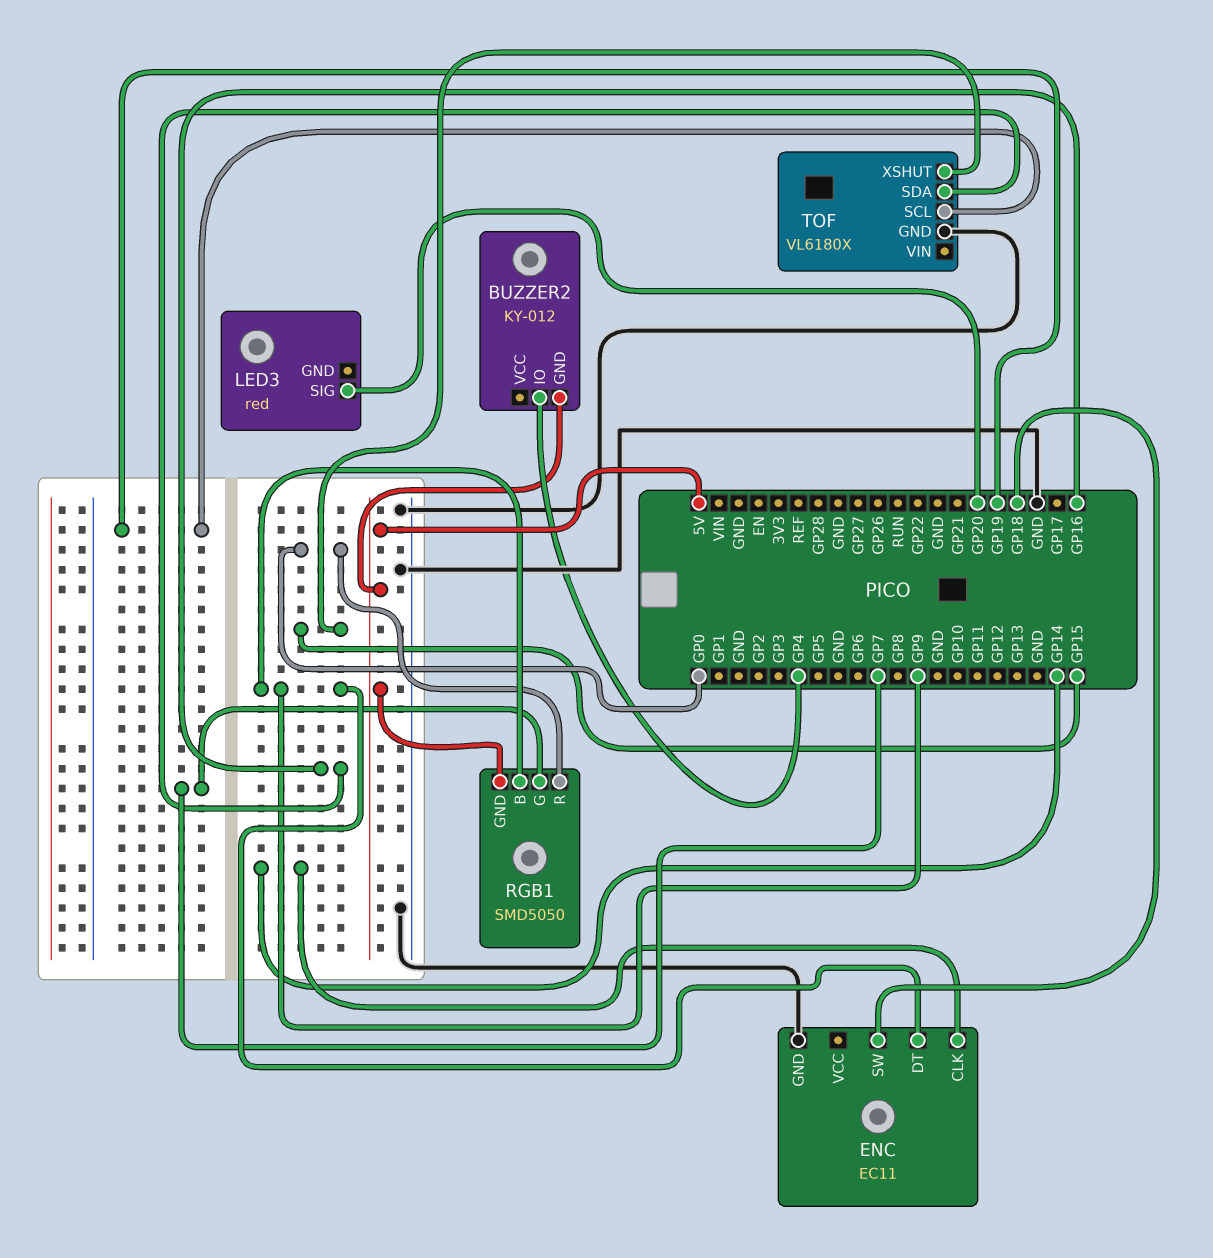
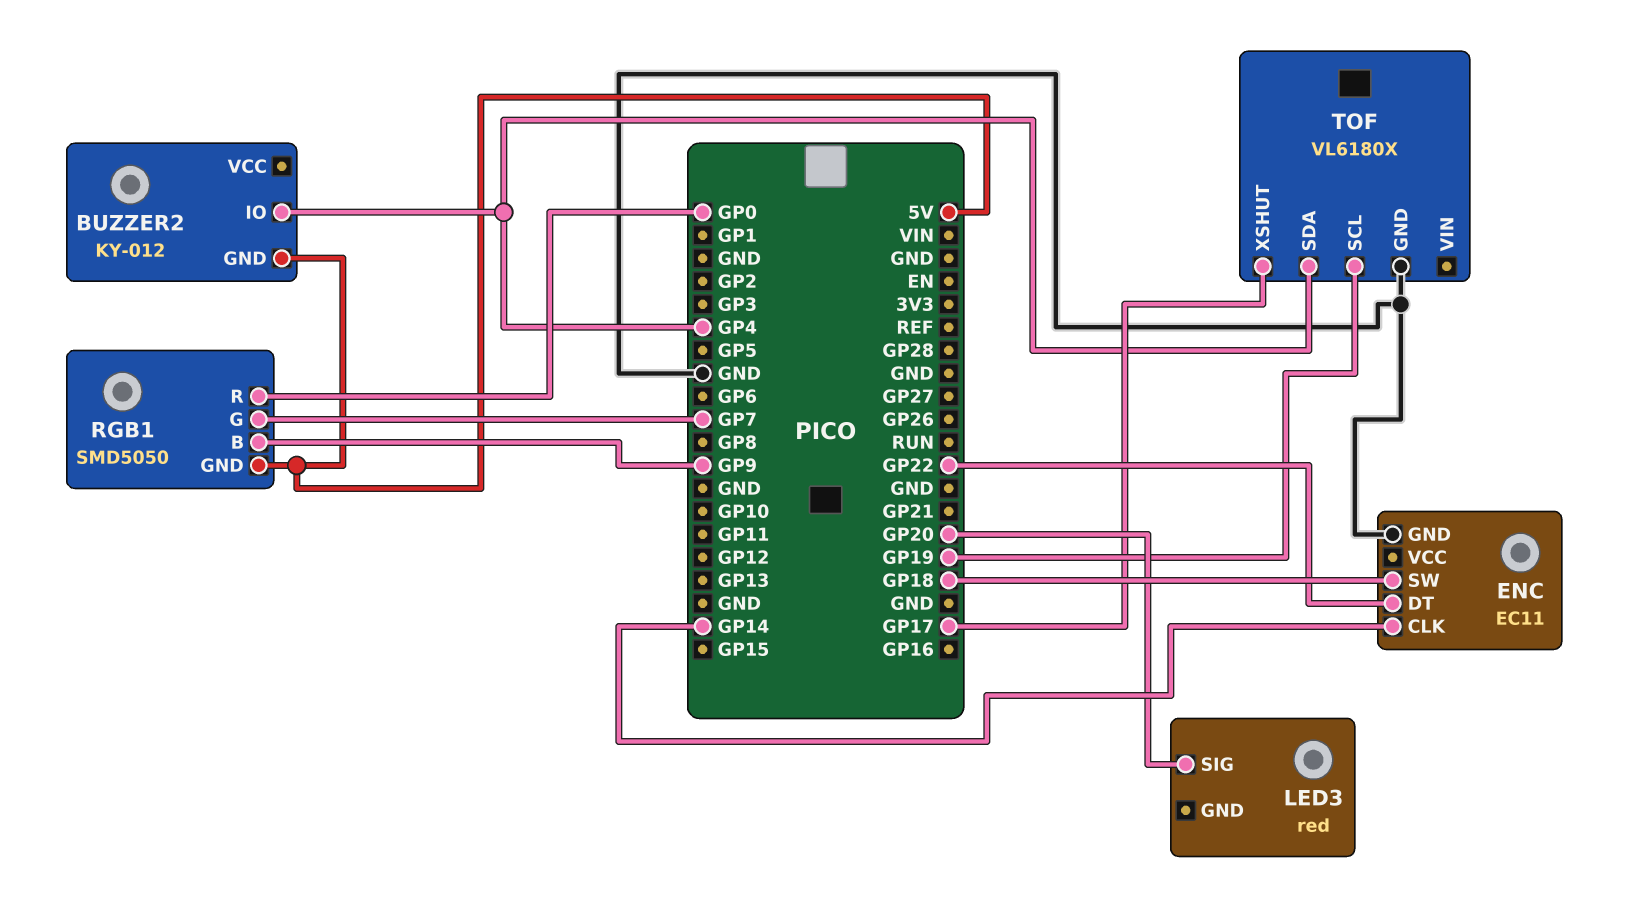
ENC pin DT: GP9 -> GP22
TOF pin SDA: GP16 -> GP4
TOF pin XSHUT: GP15 -> GP17

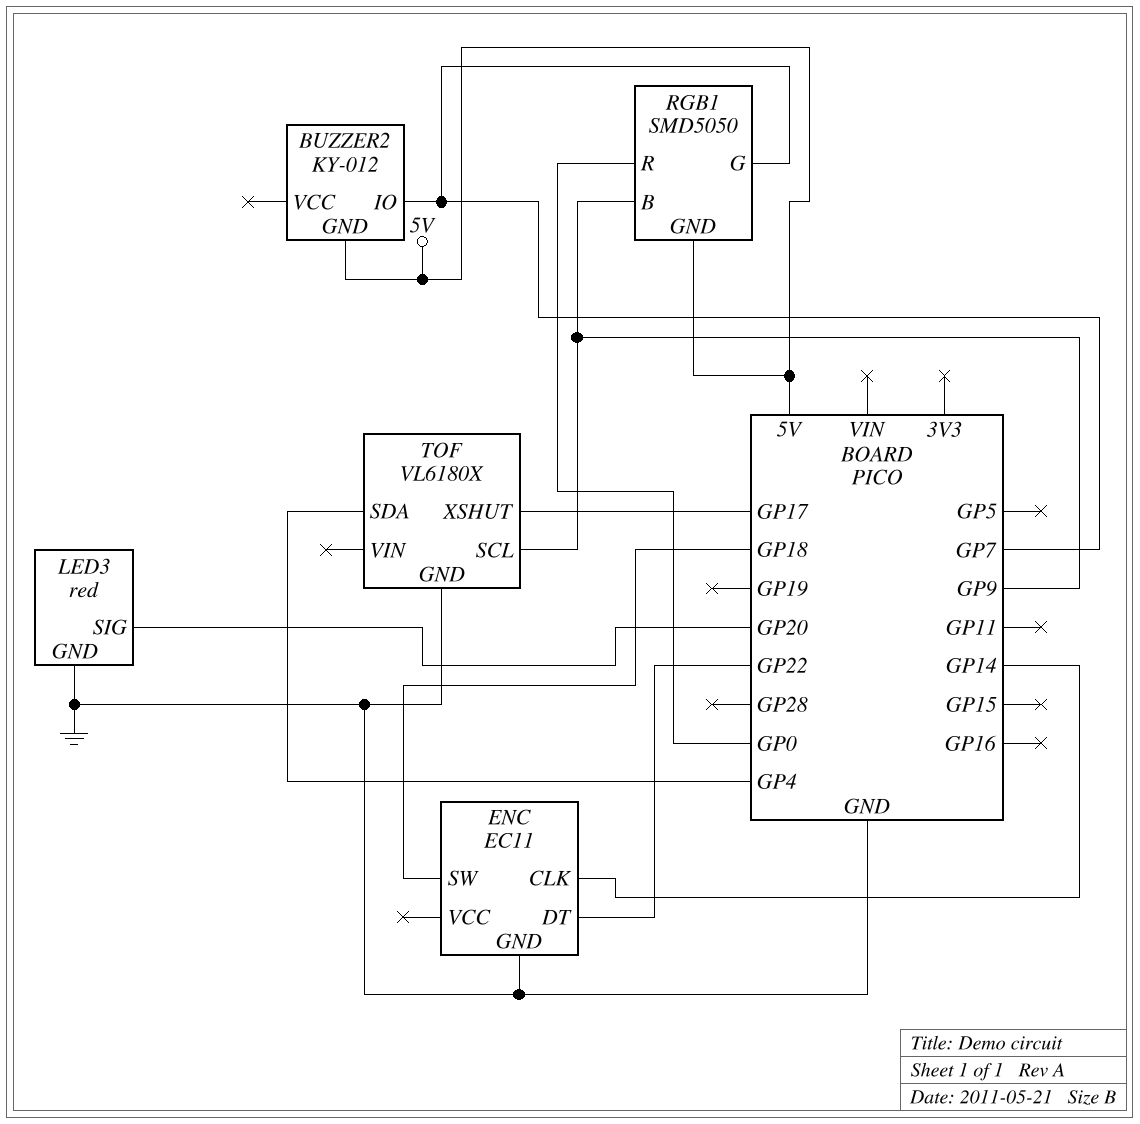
BUZZER2 pin IO: GP4 -> GP7
LED3 pin GND: none -> GND
TOF pin SCL: GP19 -> GP9

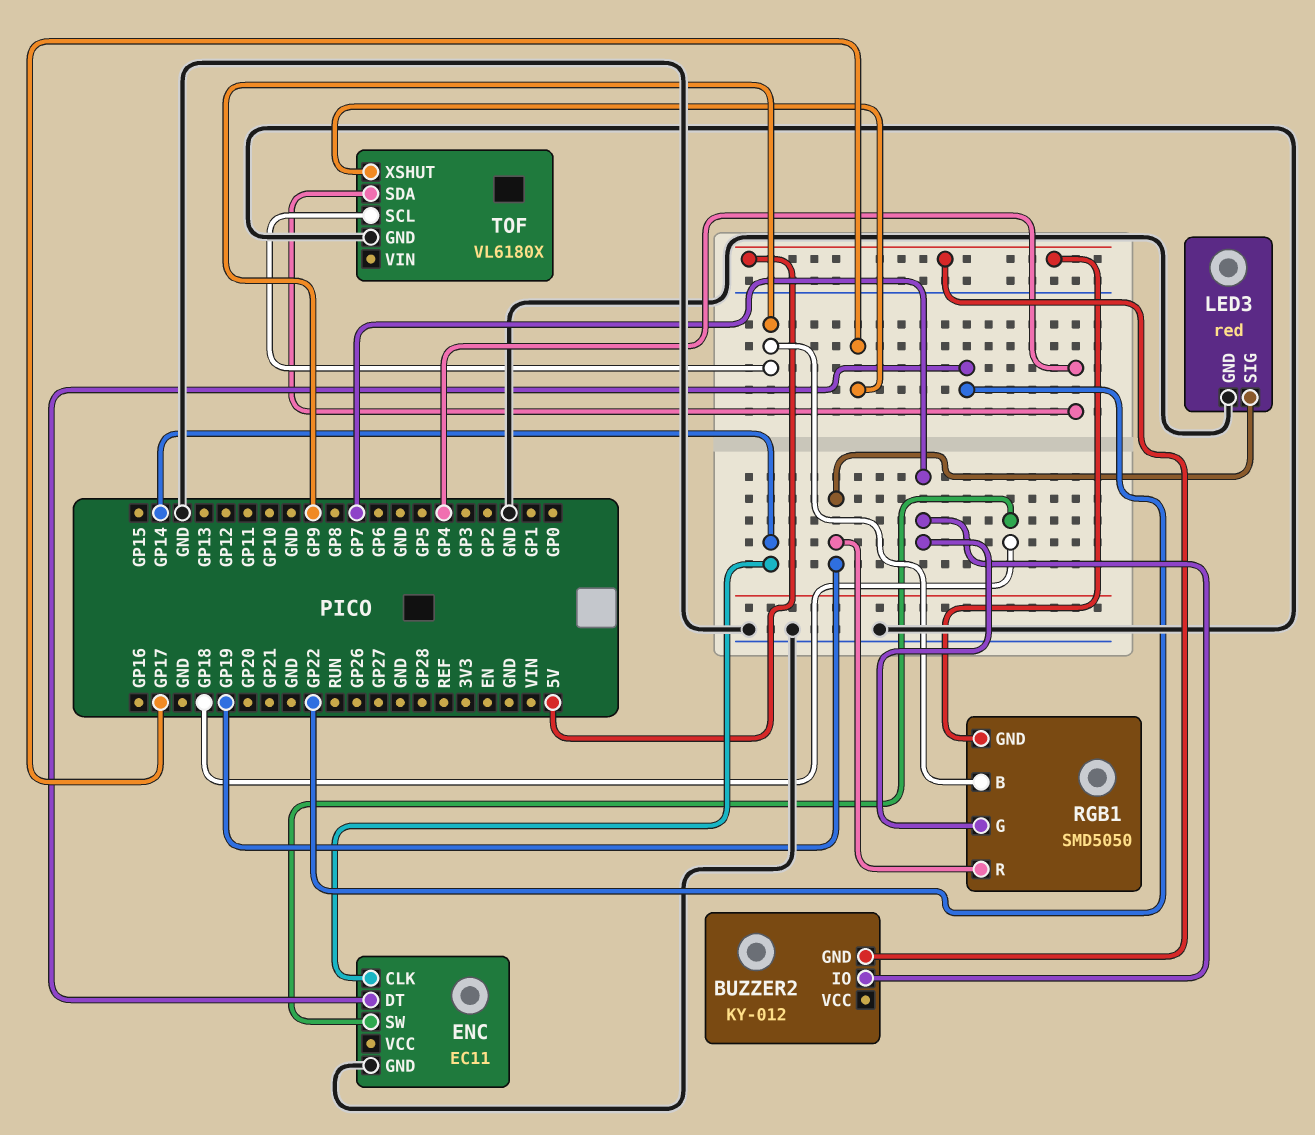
LED3 pin SIG: GP20 -> GP19
RGB1 pin R: GP0 -> GP19

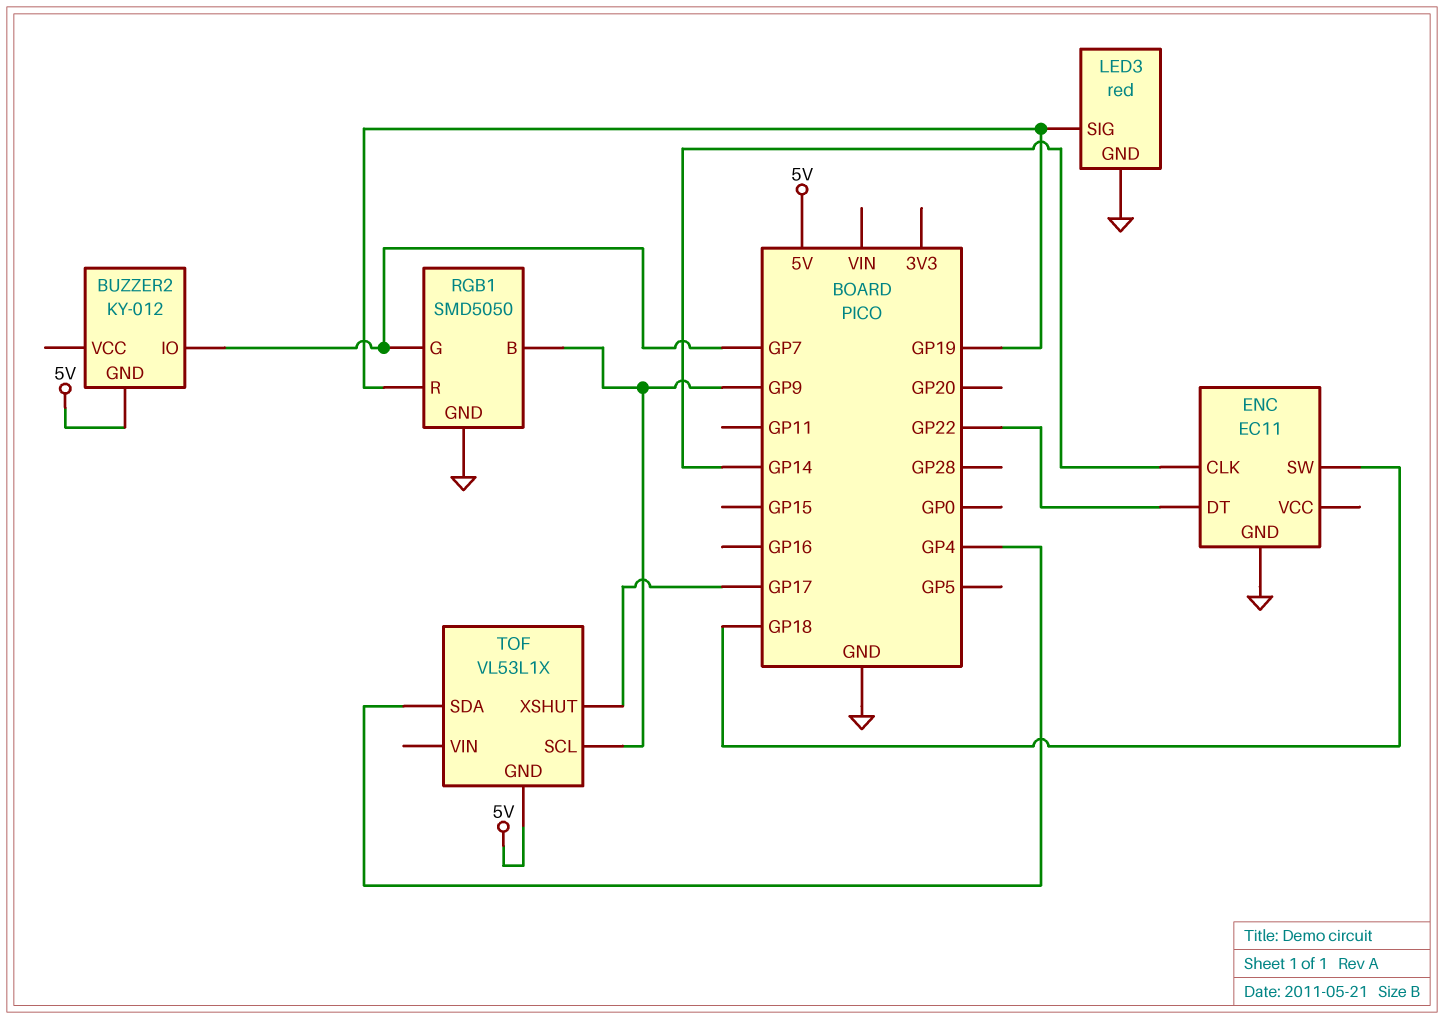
RGB1 pin GND: 5V -> GND
TOF: VL6180X -> VL53L1X
TOF pin GND: GND -> 5V

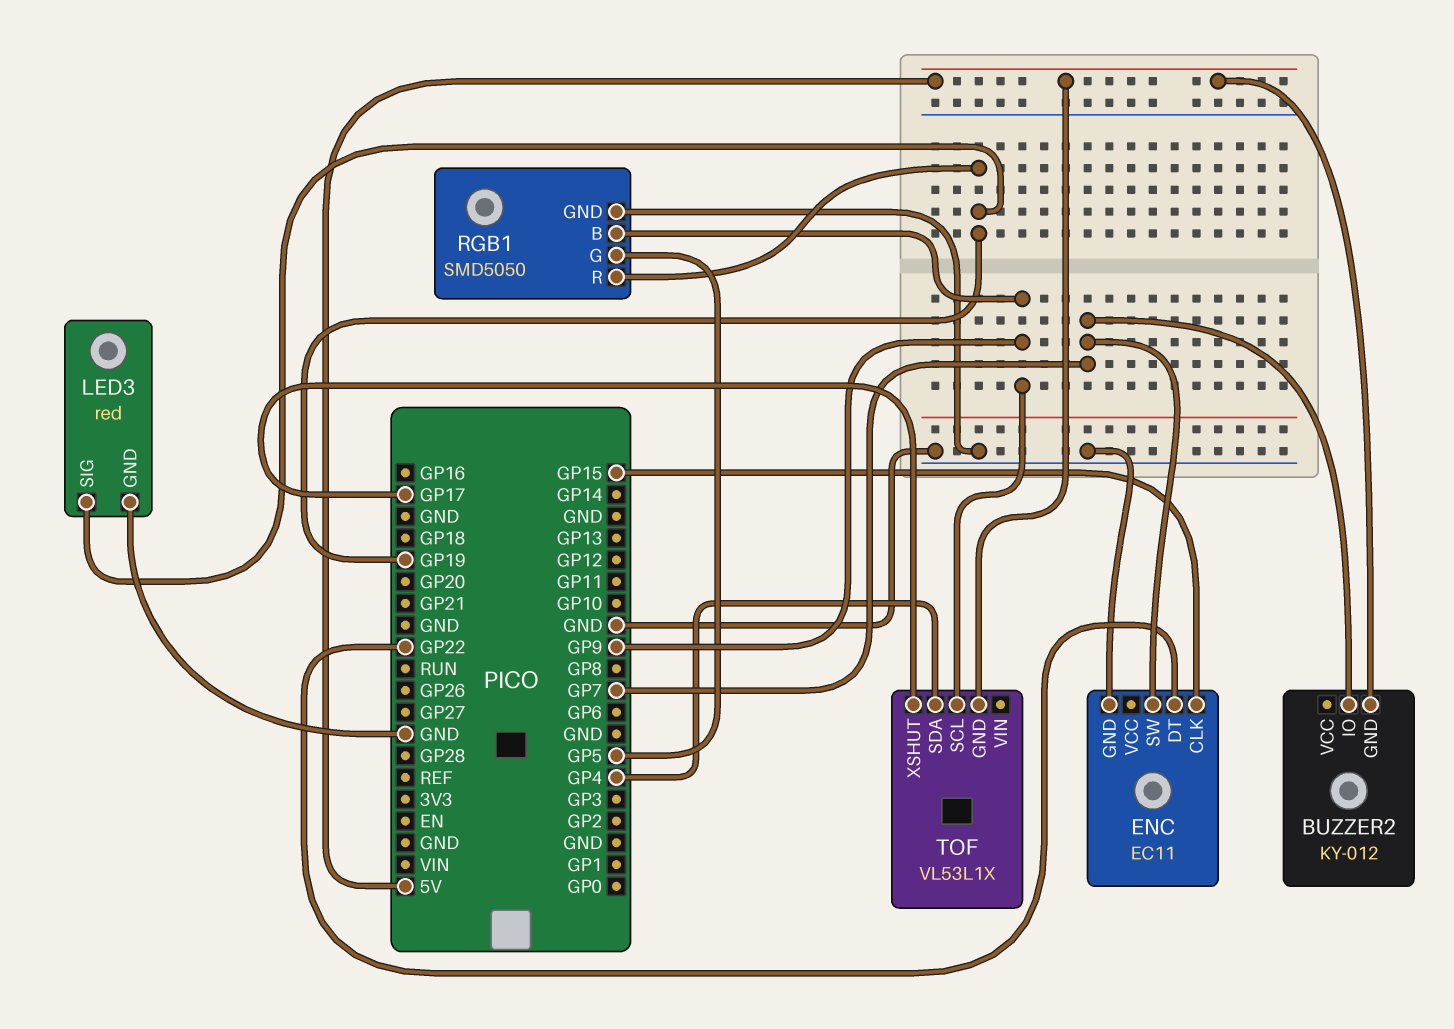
ENC pin CLK: GP14 -> GP15
ENC pin SW: GP18 -> GP7
RGB1 pin G: GP7 -> GP5

